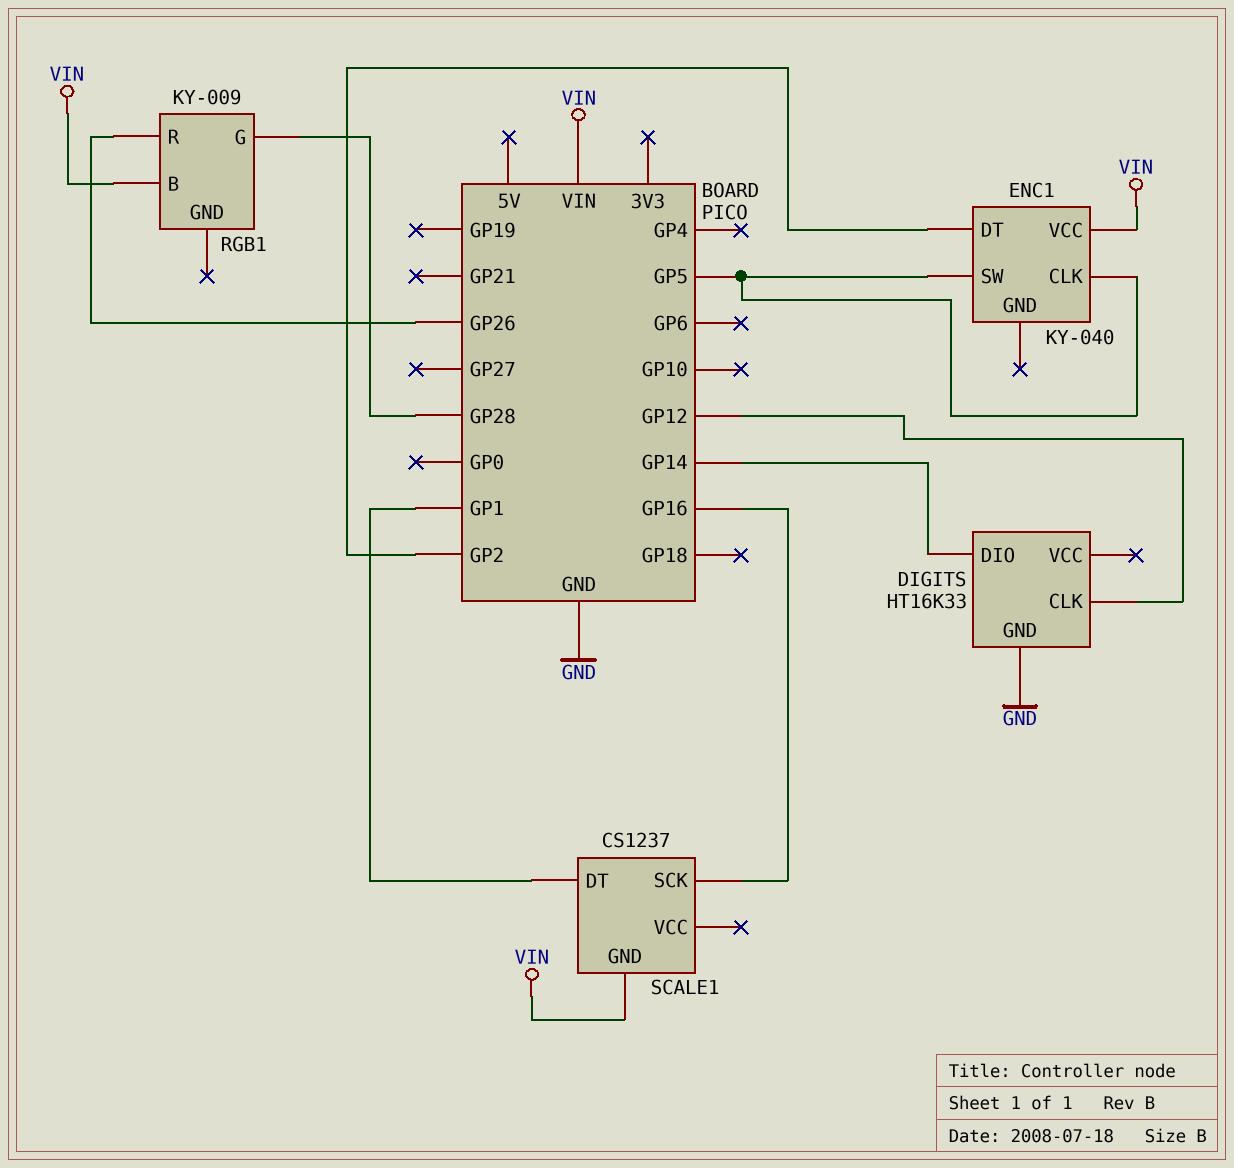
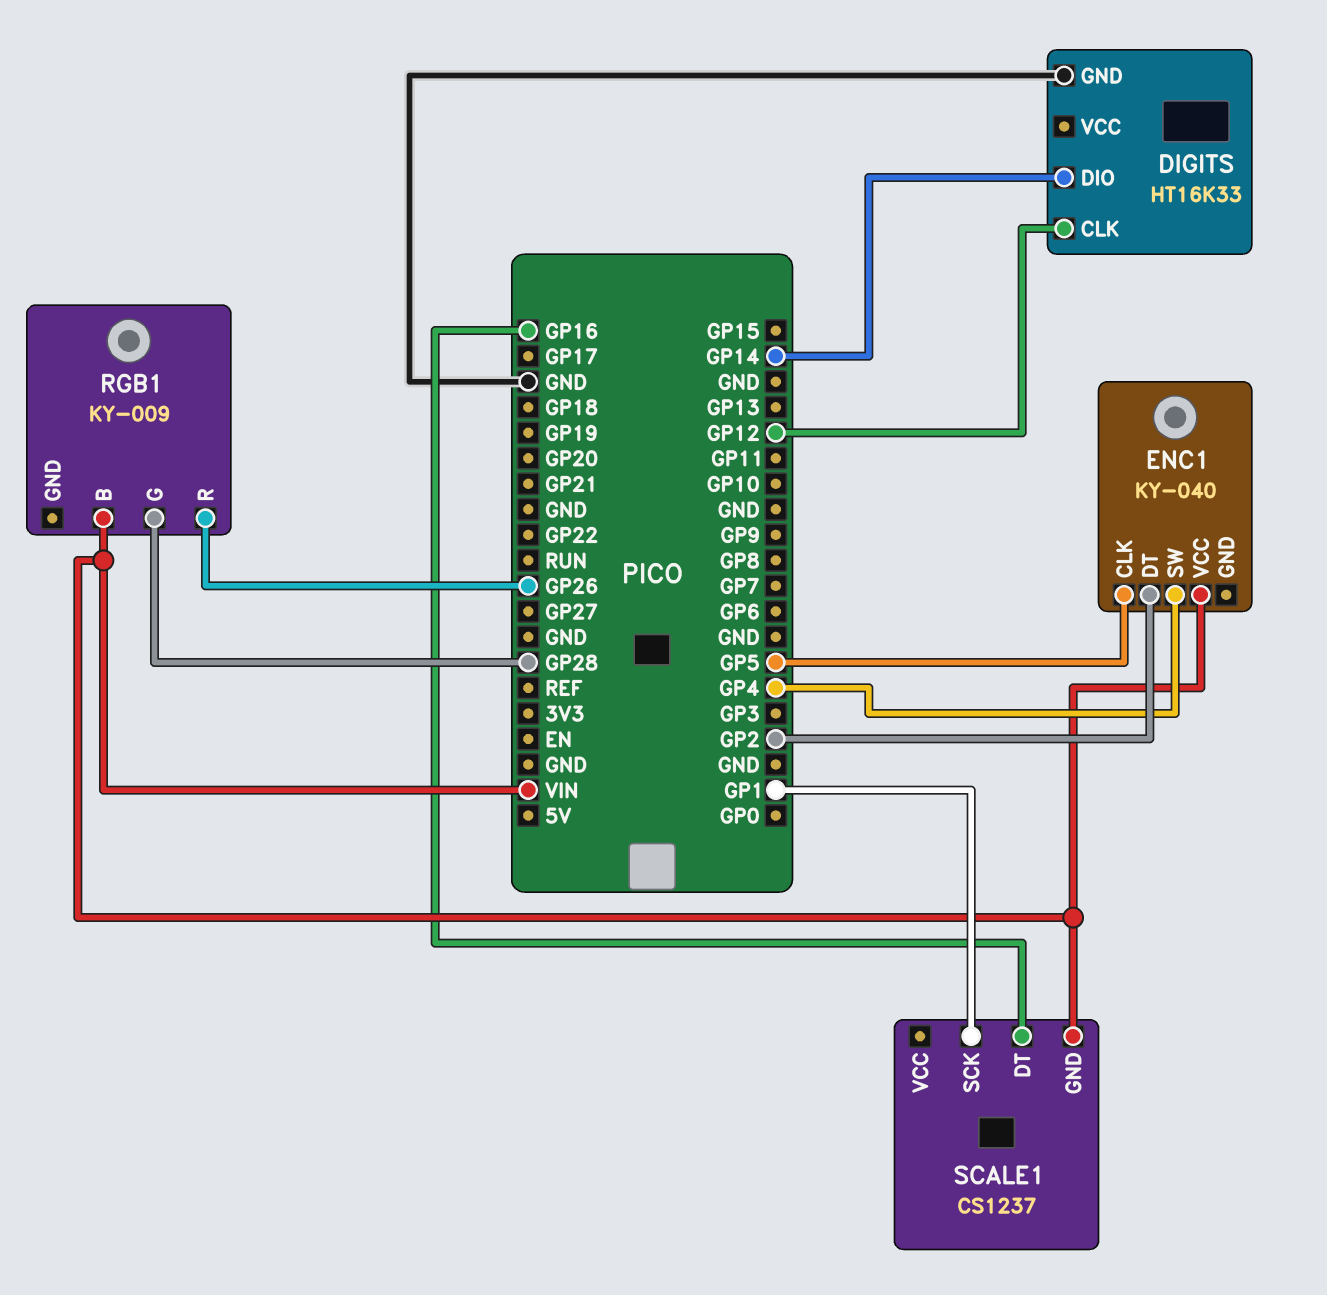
ENC1 pin SW: GP5 -> GP4
SCALE1 pin DT: GP1 -> GP16
SCALE1 pin SCK: GP16 -> GP1

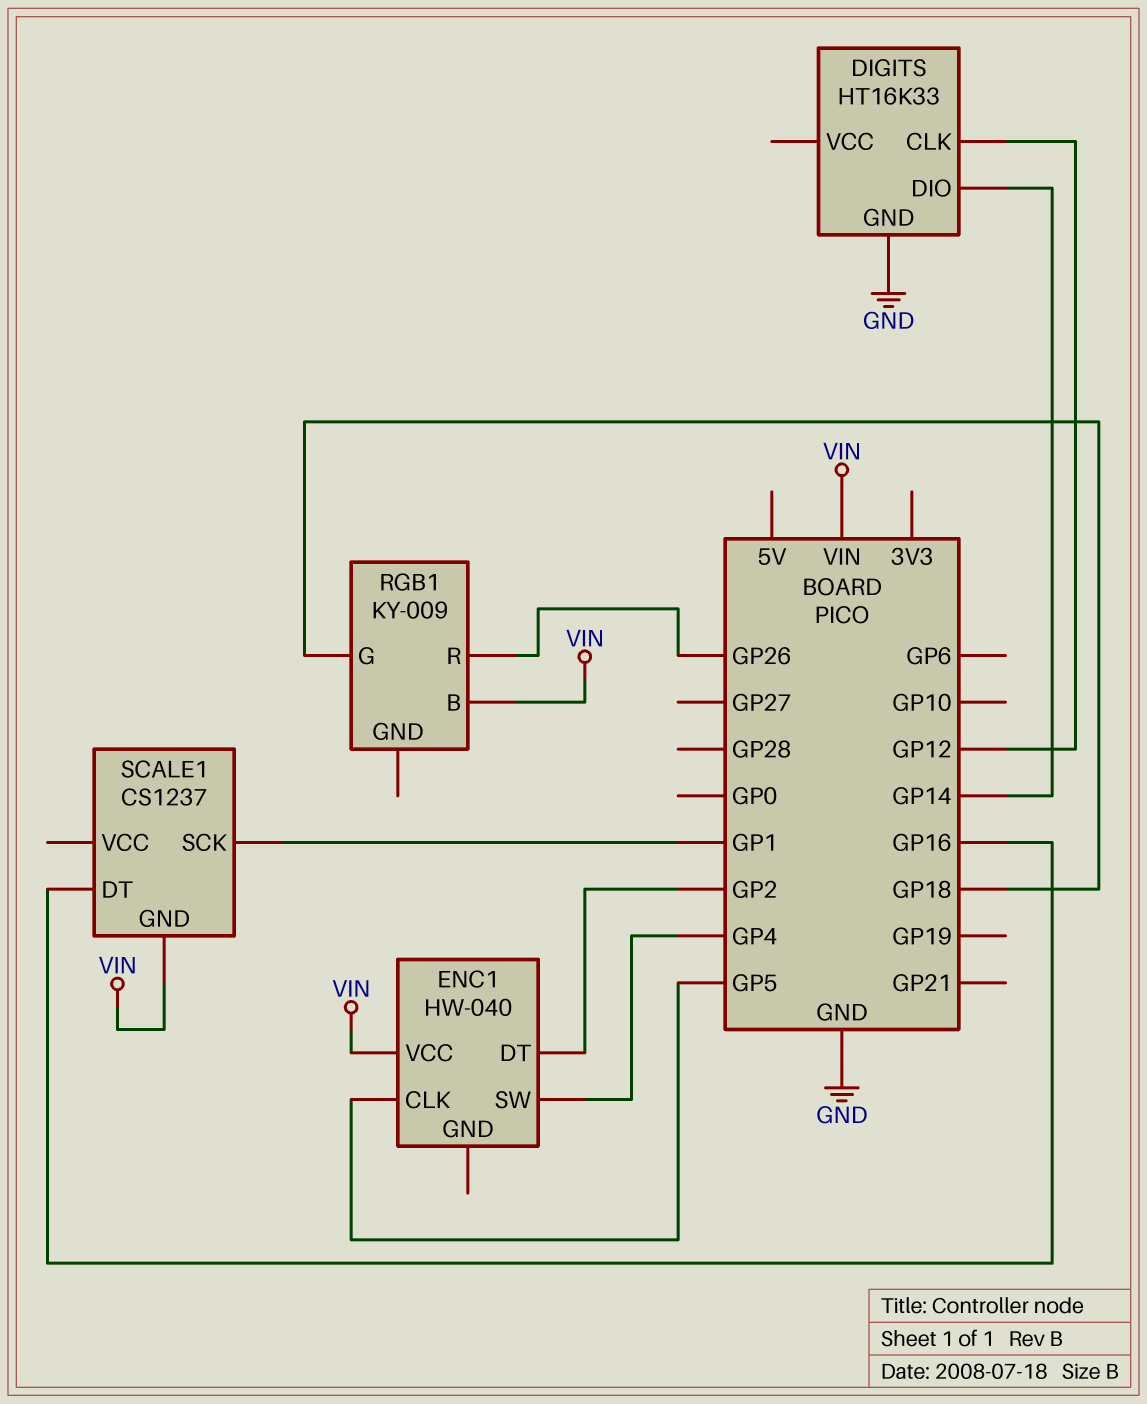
ENC1: KY-040 -> HW-040
RGB1 pin G: GP28 -> GP18

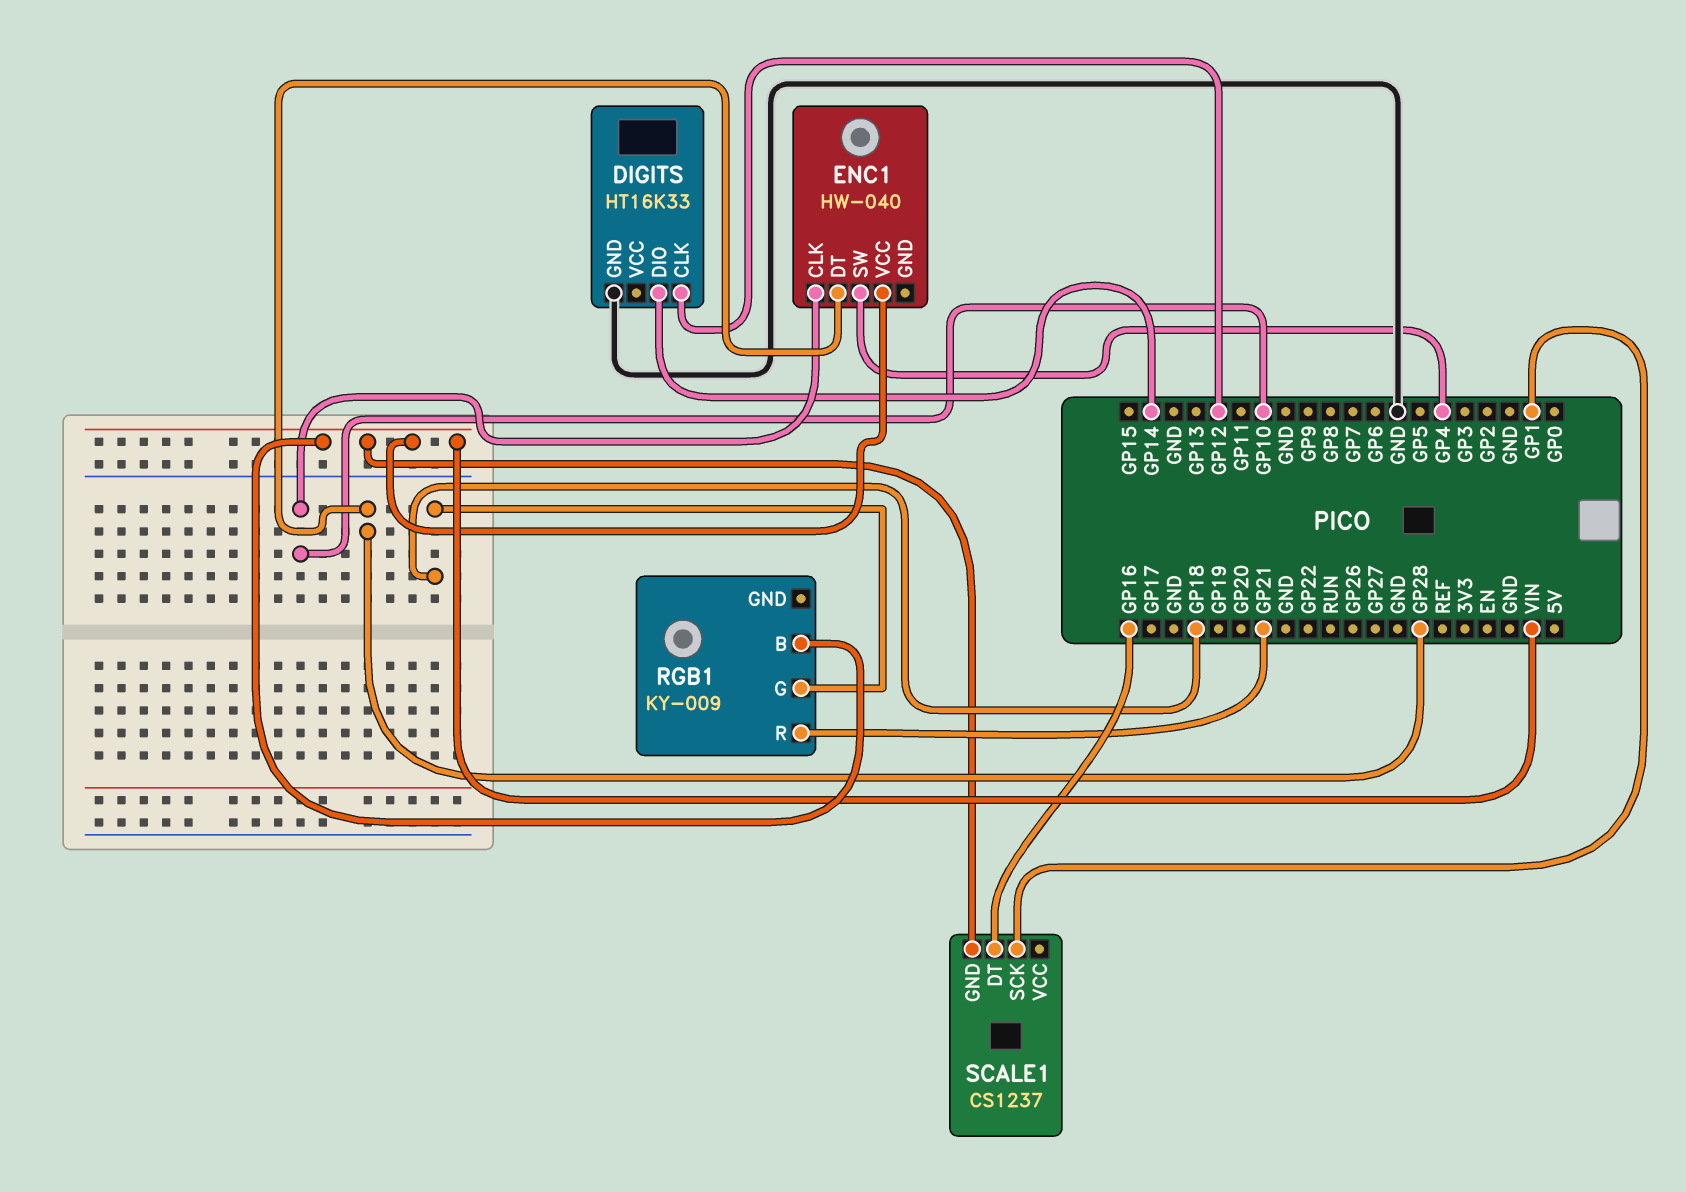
ENC1 pin CLK: GP5 -> GP10
ENC1 pin DT: GP2 -> GP28
RGB1 pin R: GP26 -> GP21

